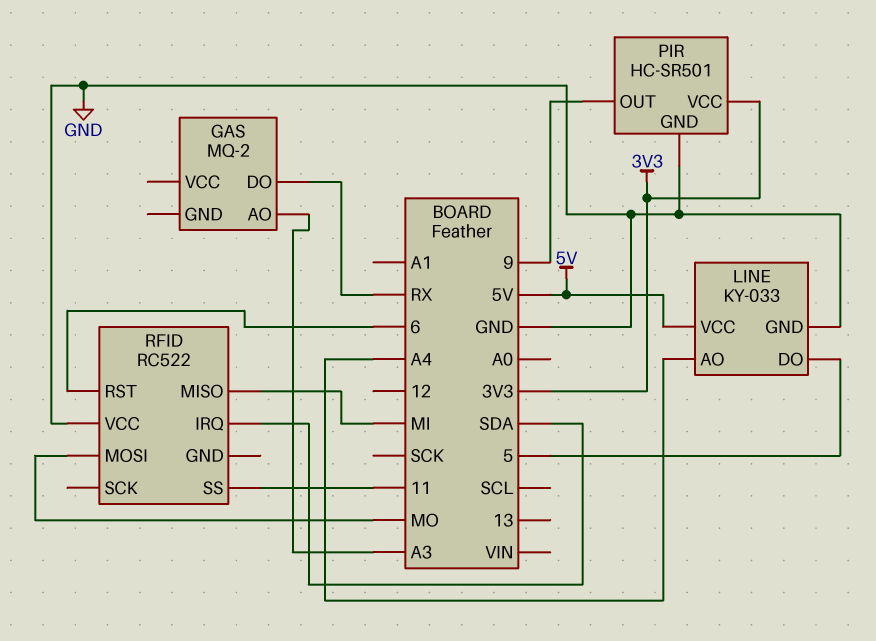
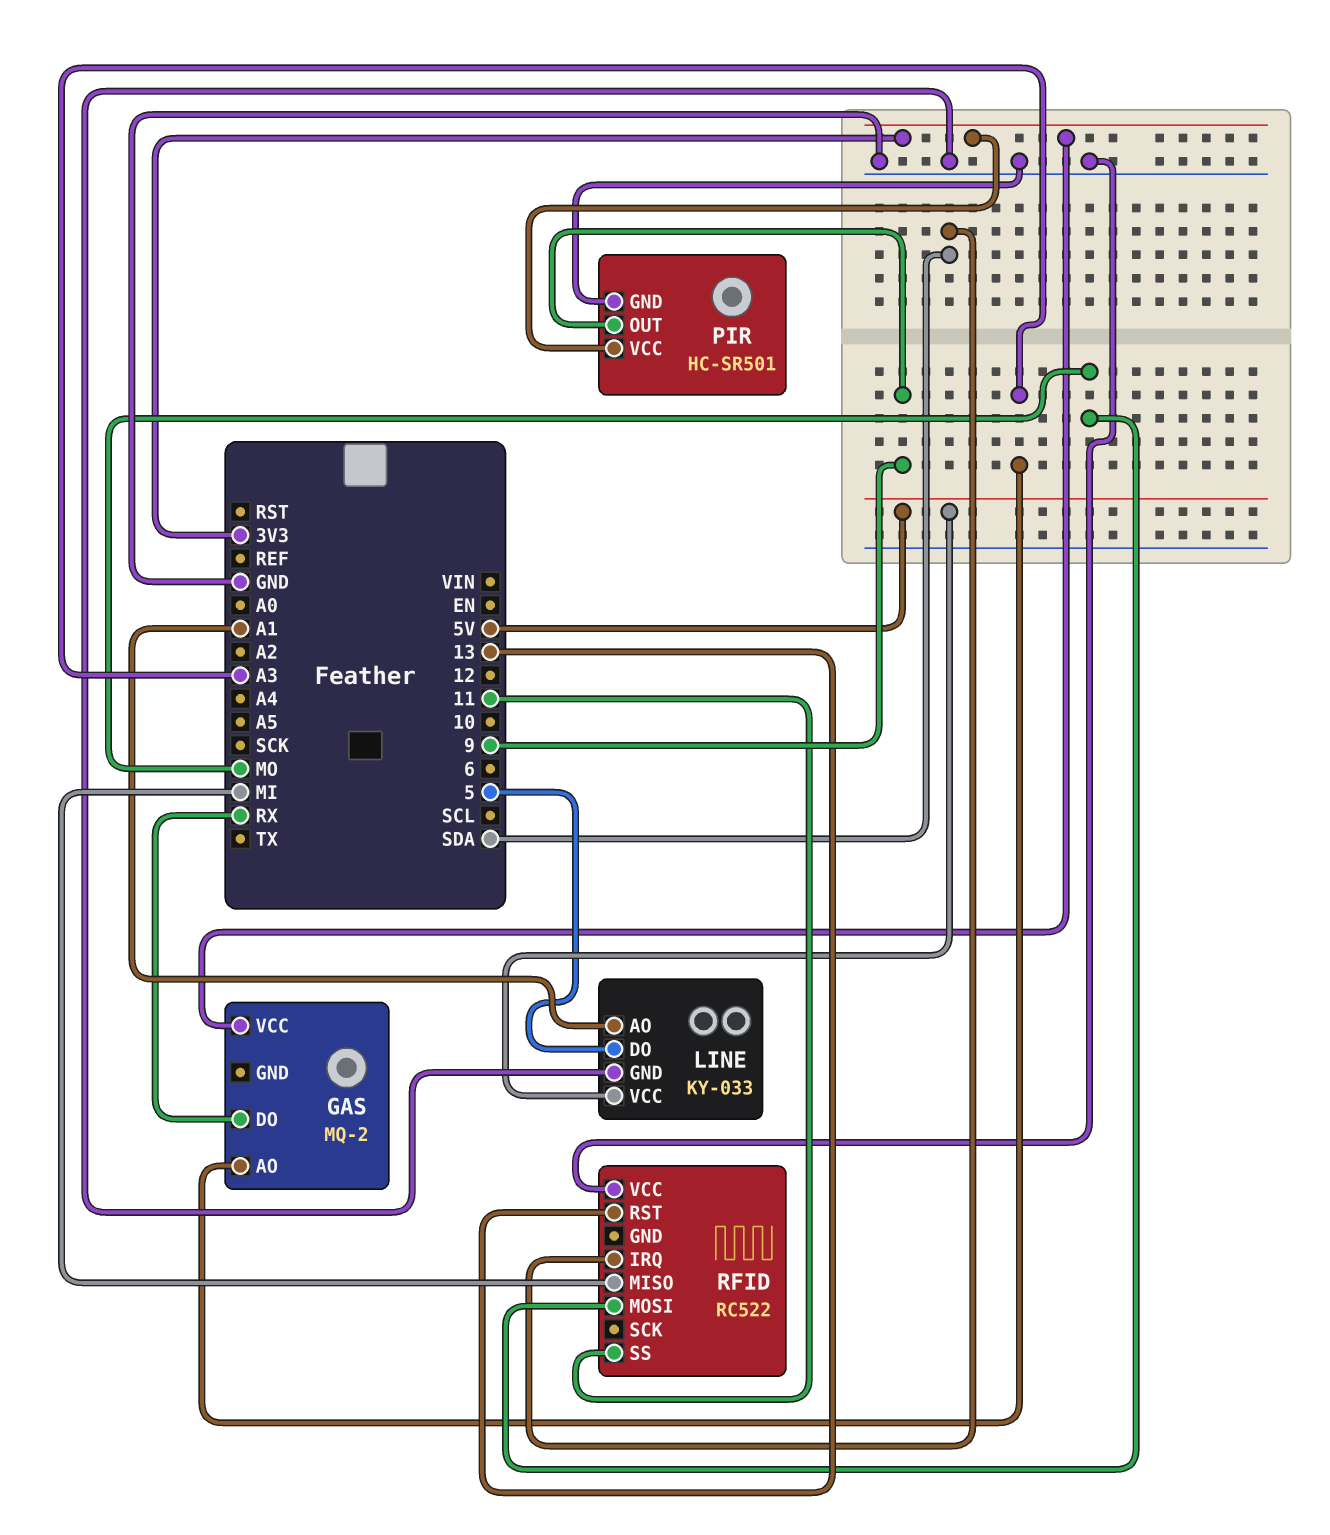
GAS pin VCC: none -> 3V3
LINE pin AO: A4 -> A1
RFID pin RST: 6 -> 13

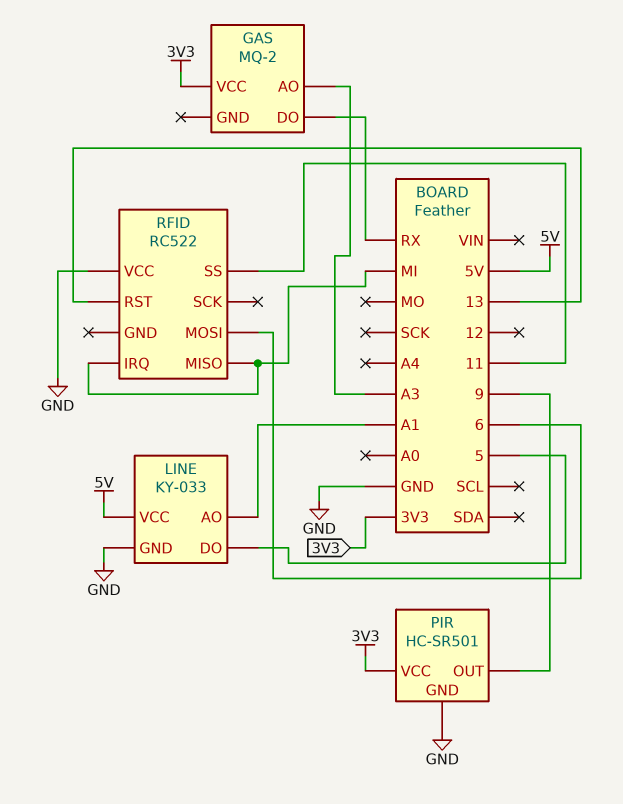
RFID pin IRQ: SDA -> MI
RFID pin MOSI: MO -> 6

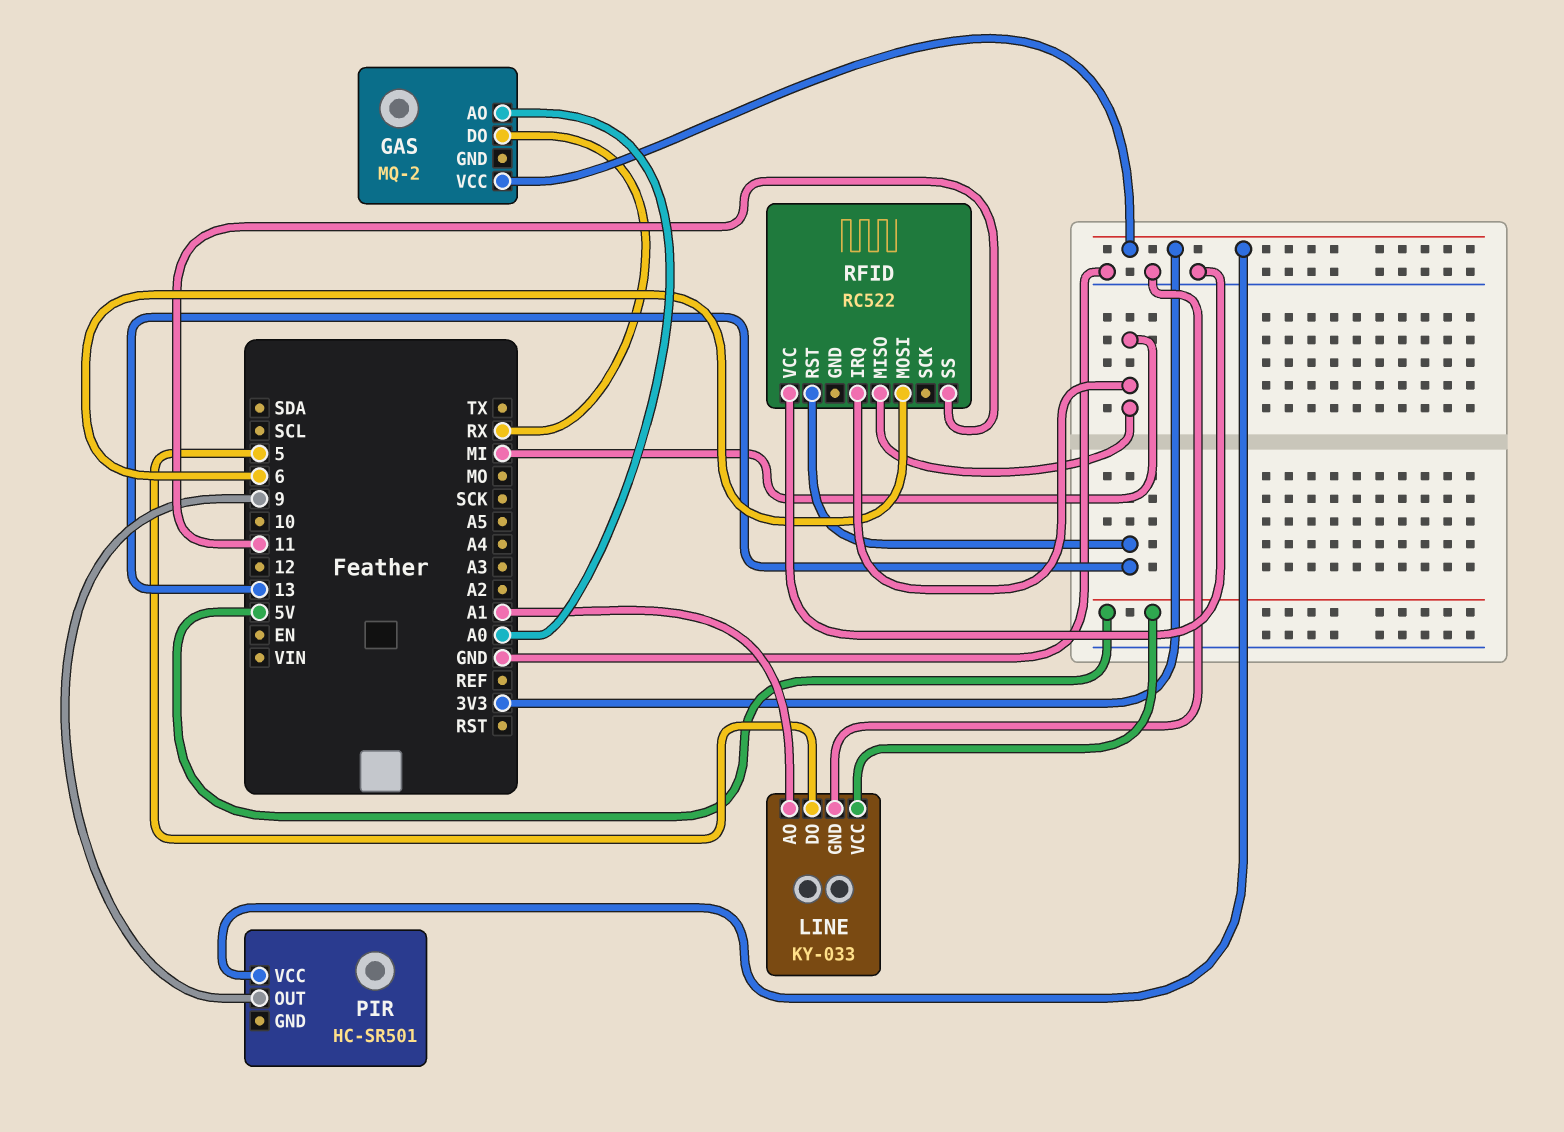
GAS pin AO: A3 -> A0
PIR pin GND: GND -> none

